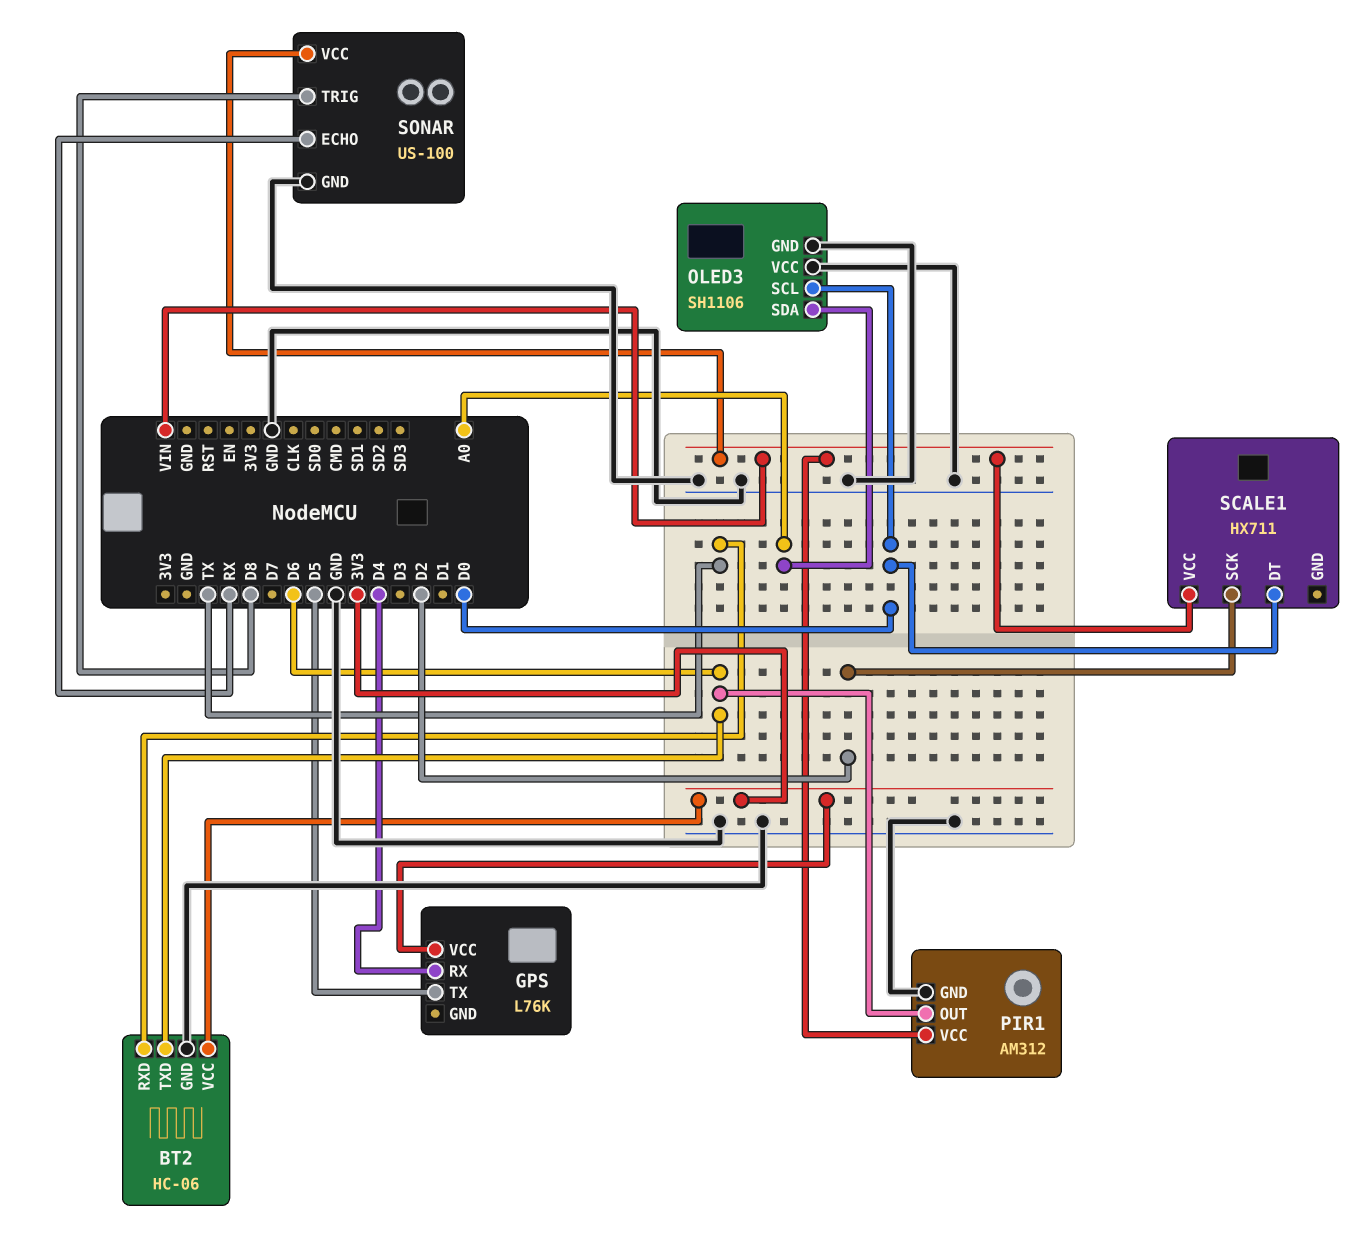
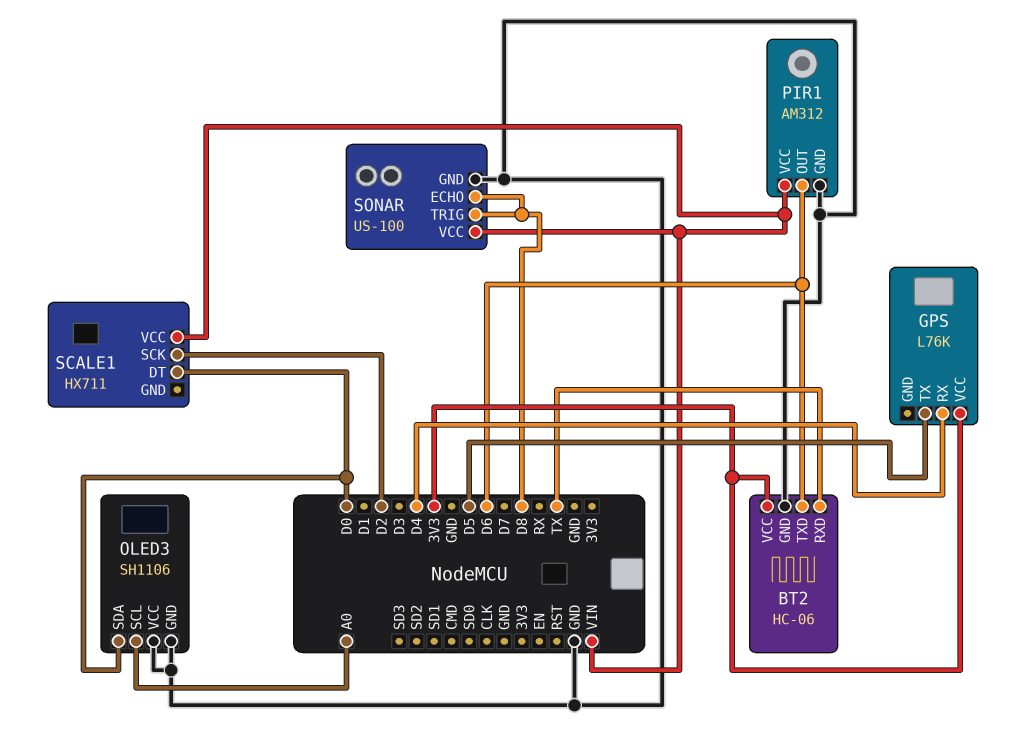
OLED3 pin SCL: D0 -> A0
OLED3 pin SDA: A0 -> D0
SONAR pin ECHO: RX -> D8

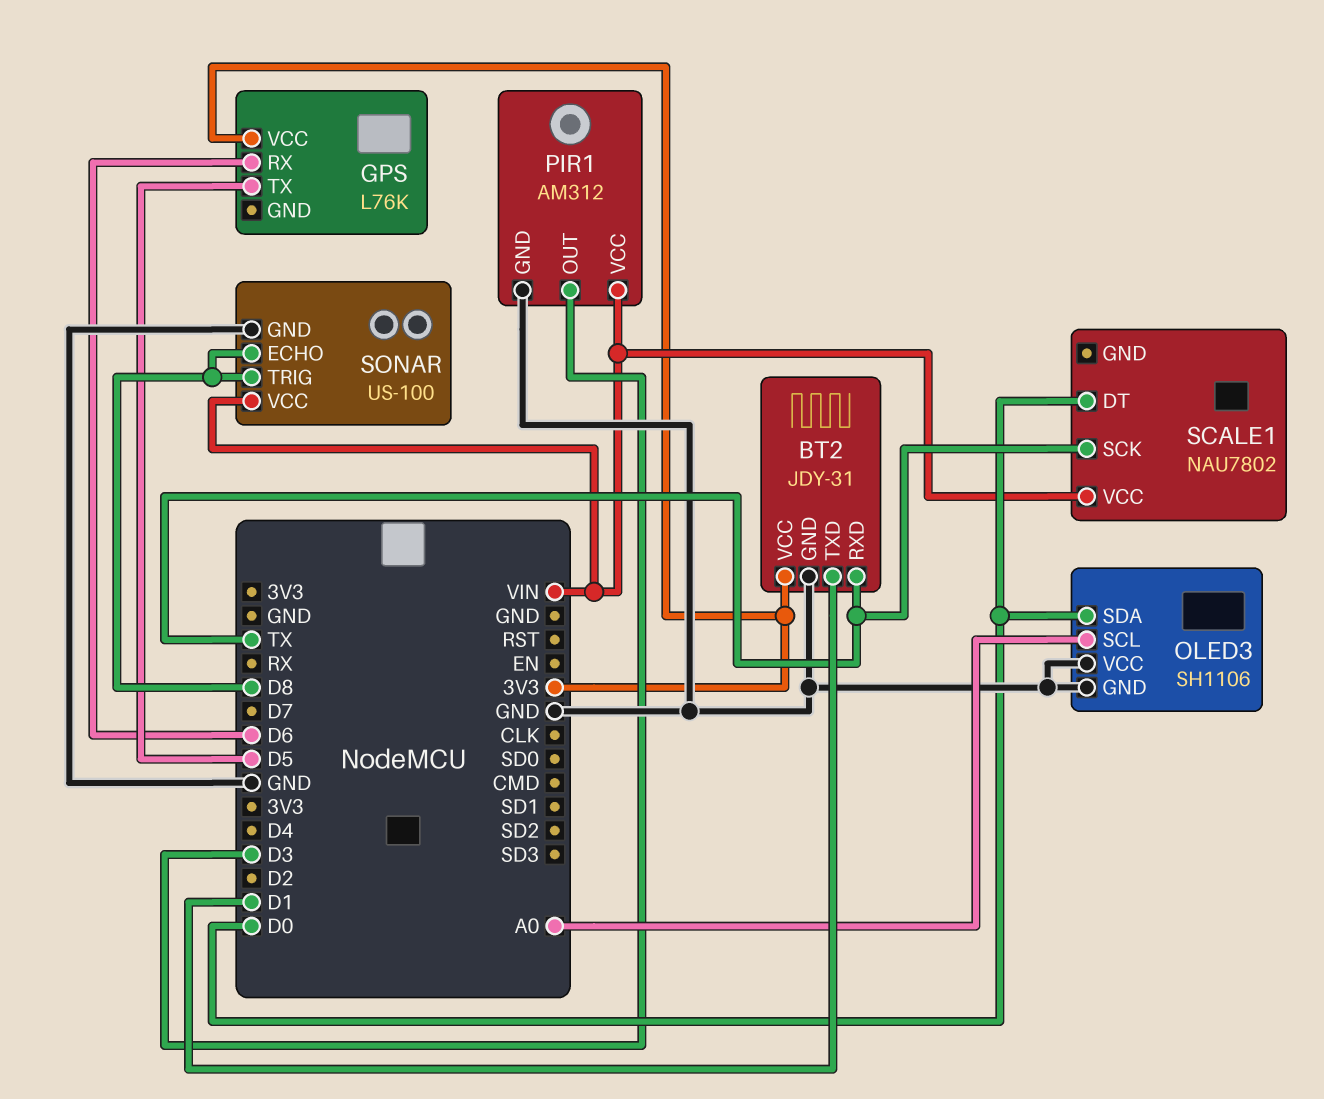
BT2: HC-06 -> JDY-31
BT2 pin TXD: D6 -> D1
GPS pin RX: D4 -> D6
PIR1 pin OUT: D6 -> D3
SCALE1: HX711 -> NAU7802
SCALE1 pin SCK: D2 -> TX

